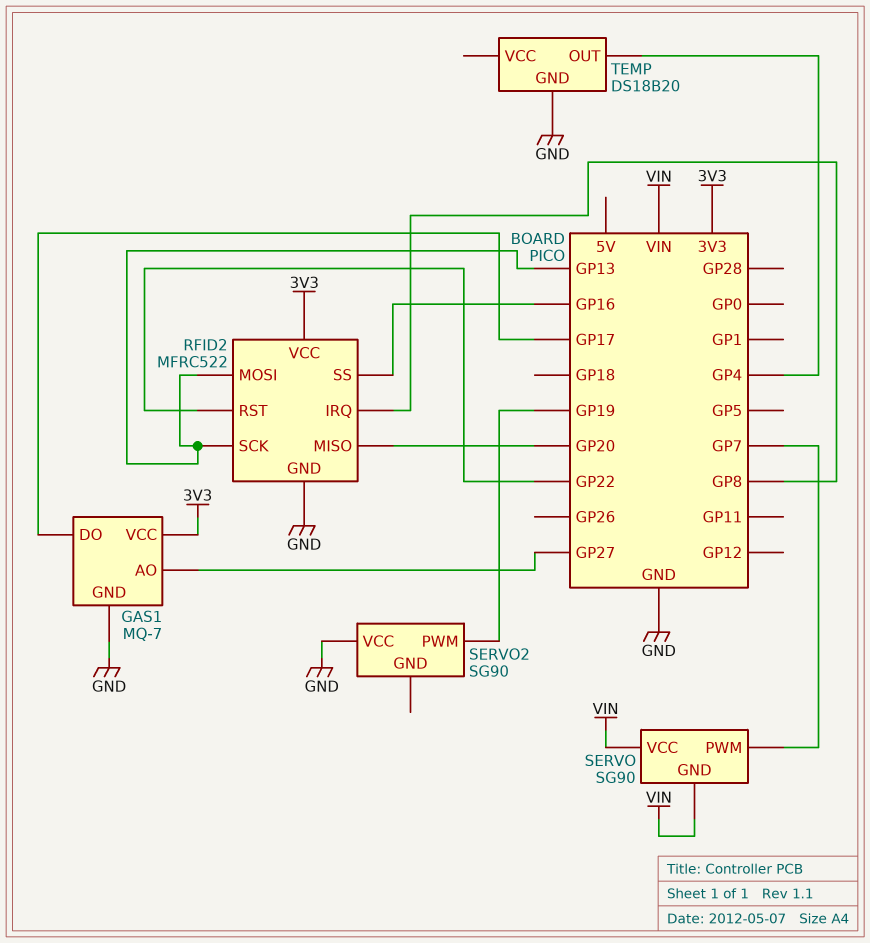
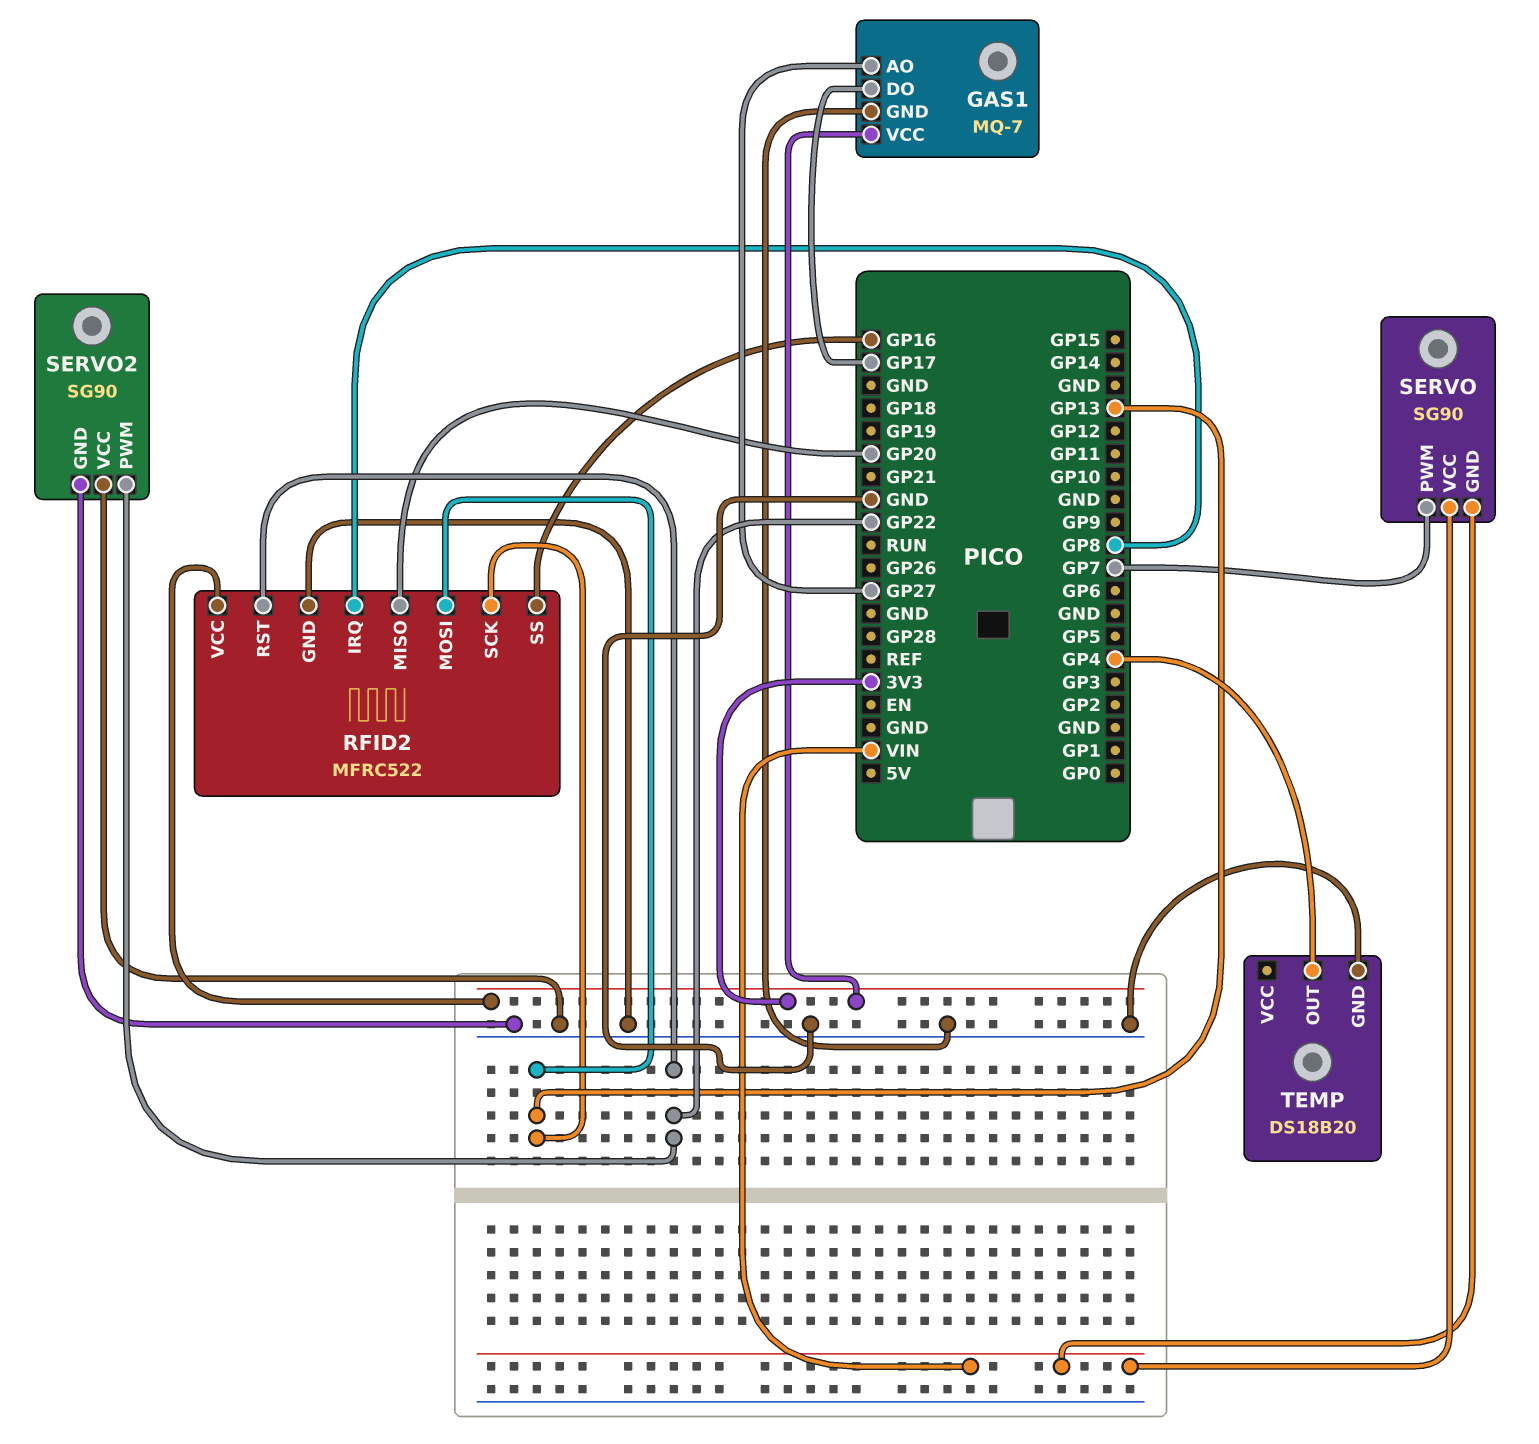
SERVO2 pin GND: none -> GND
SERVO2 pin PWM: GP19 -> GP22

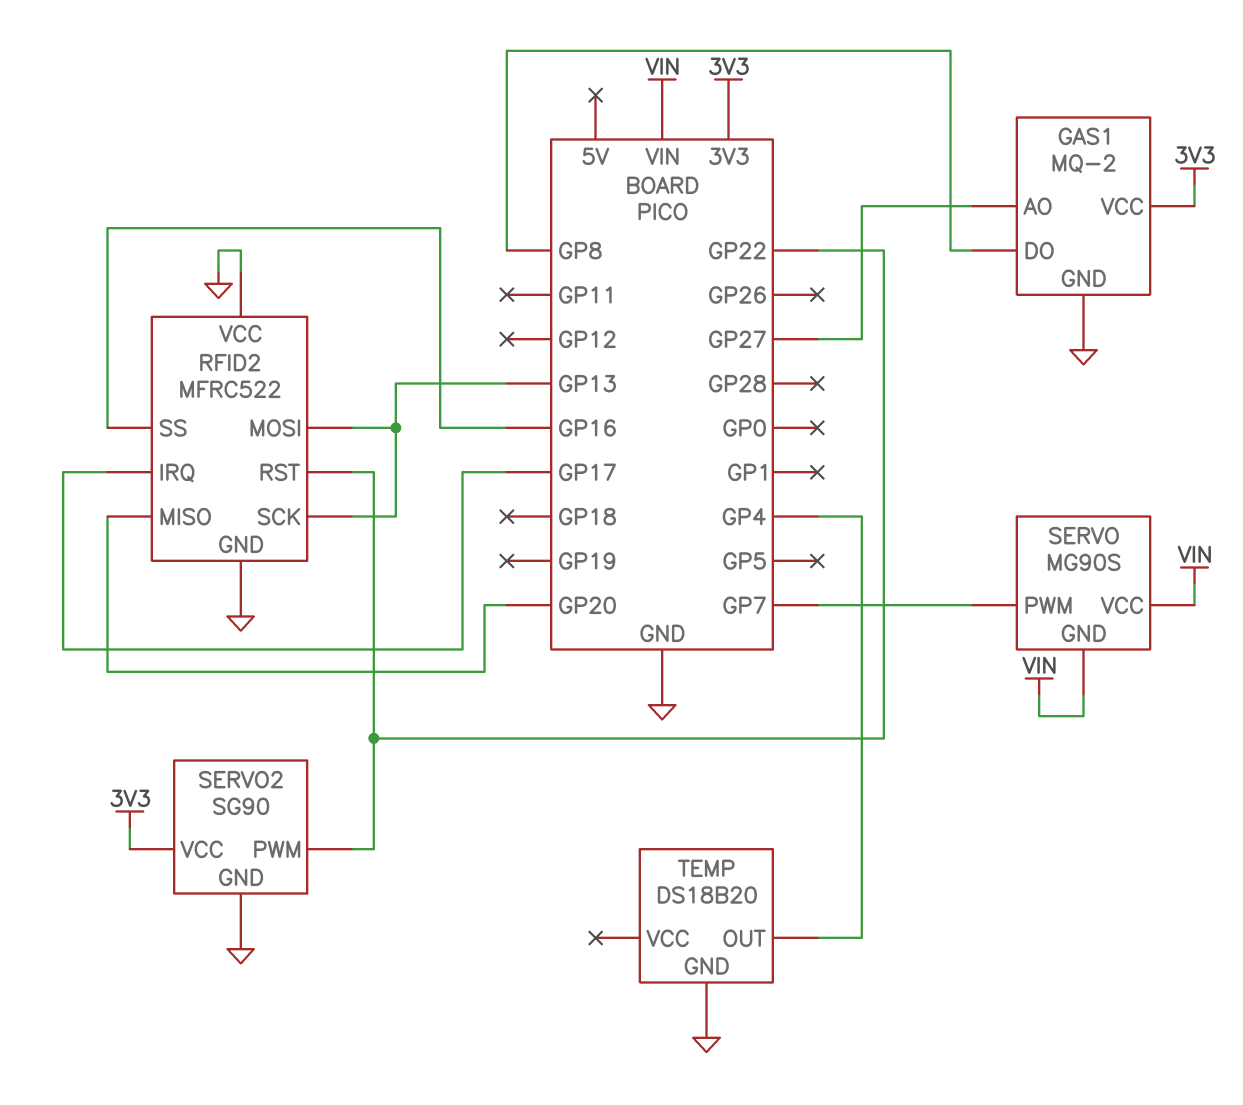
GAS1: MQ-7 -> MQ-2
GAS1 pin DO: GP17 -> GP8
RFID2 pin IRQ: GP8 -> GP17
RFID2 pin VCC: 3V3 -> GND
SERVO: SG90 -> MG90S
SERVO2 pin VCC: GND -> 3V3

